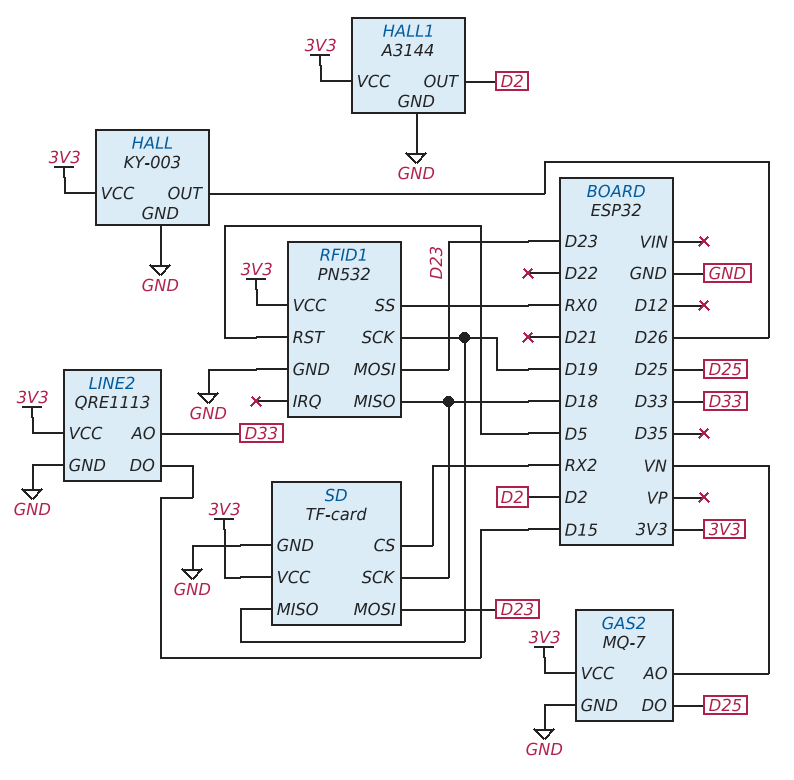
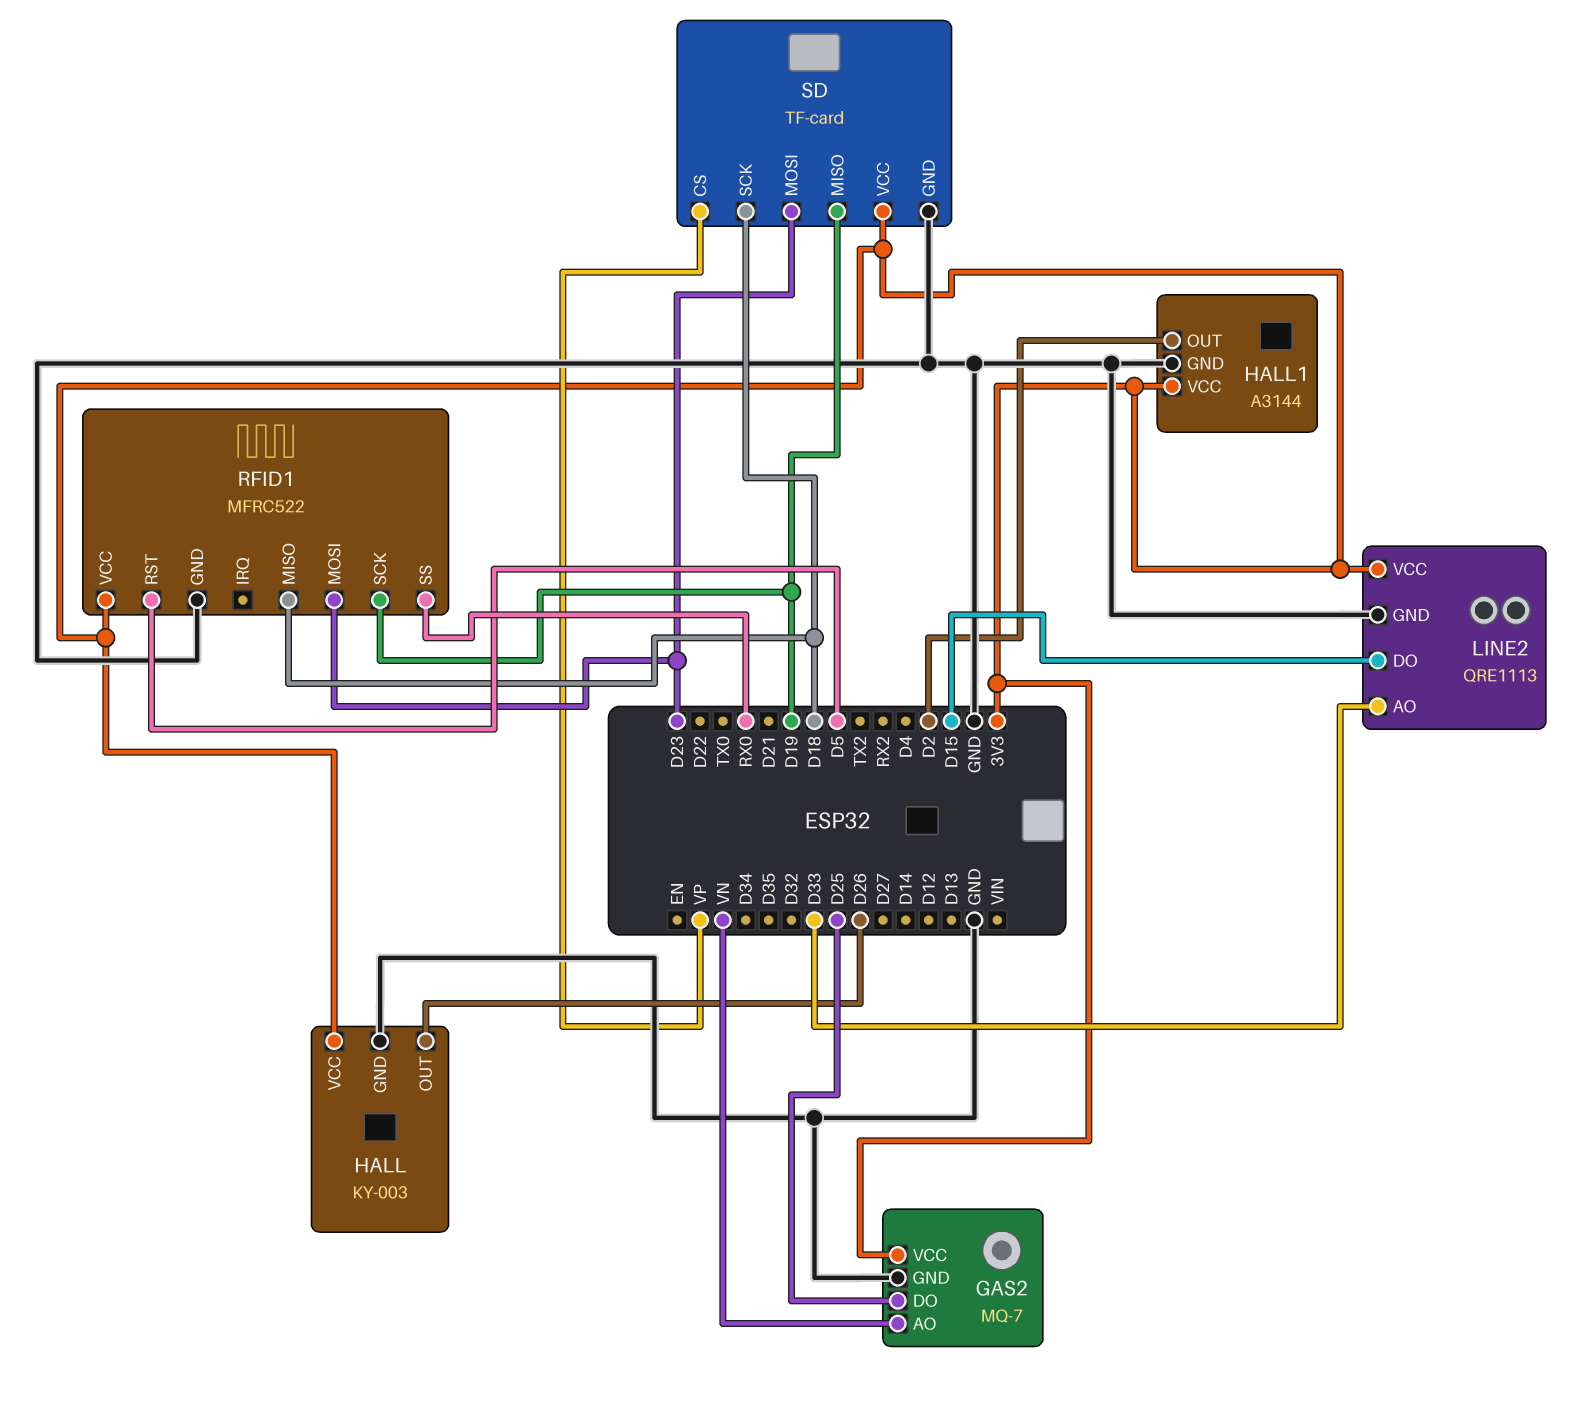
RFID1: PN532 -> MFRC522
SD pin CS: RX2 -> VP

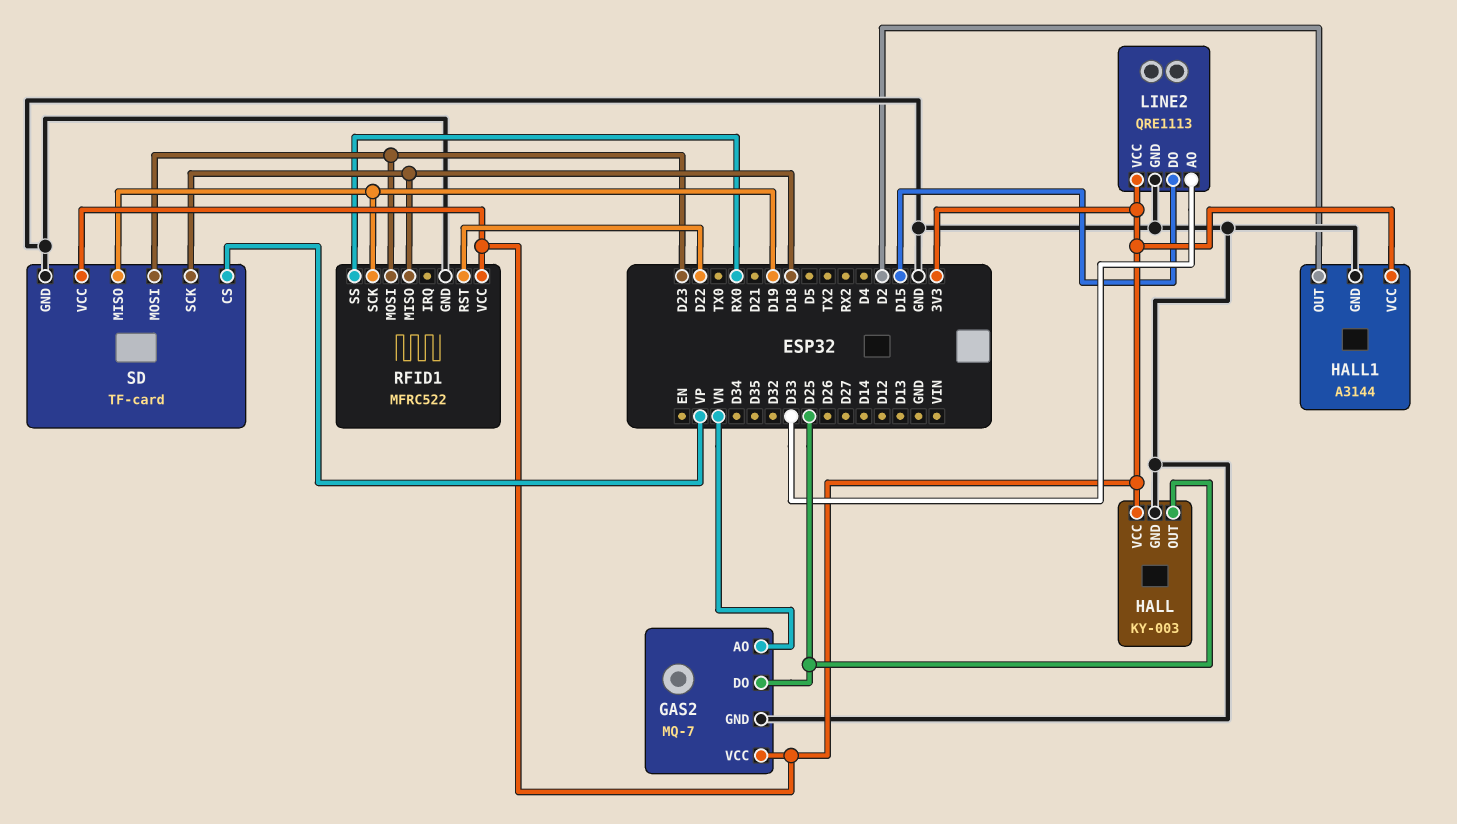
HALL pin OUT: D26 -> D25
RFID1 pin RST: D5 -> D22

